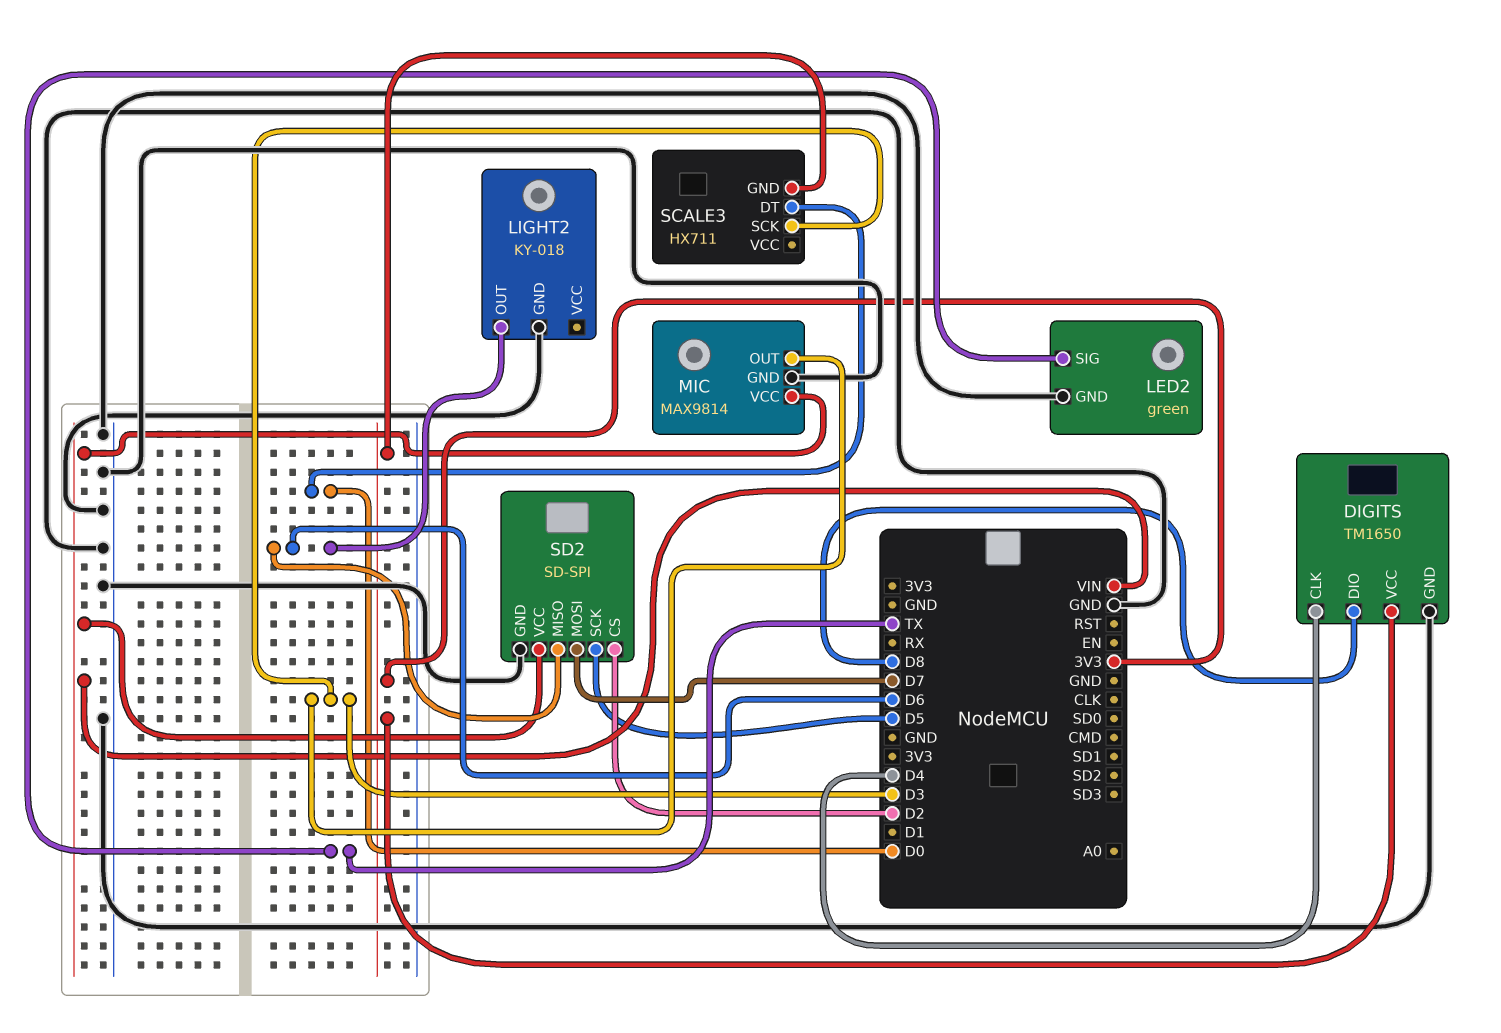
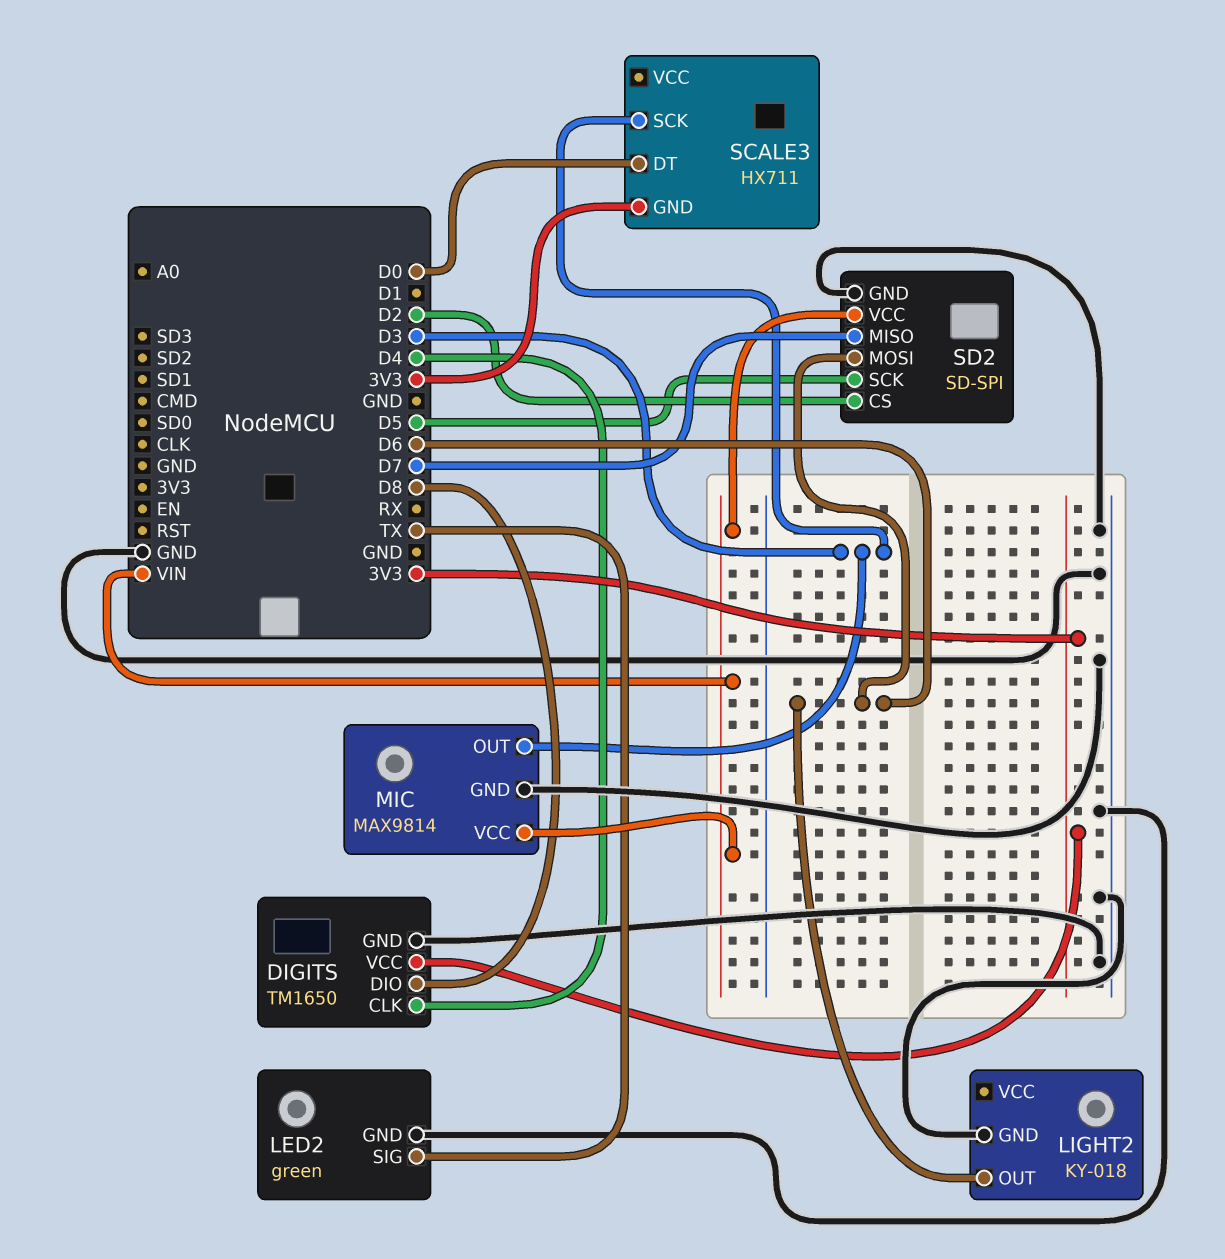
SD2 pin MISO: D6 -> D7
SD2 pin MOSI: D7 -> D6

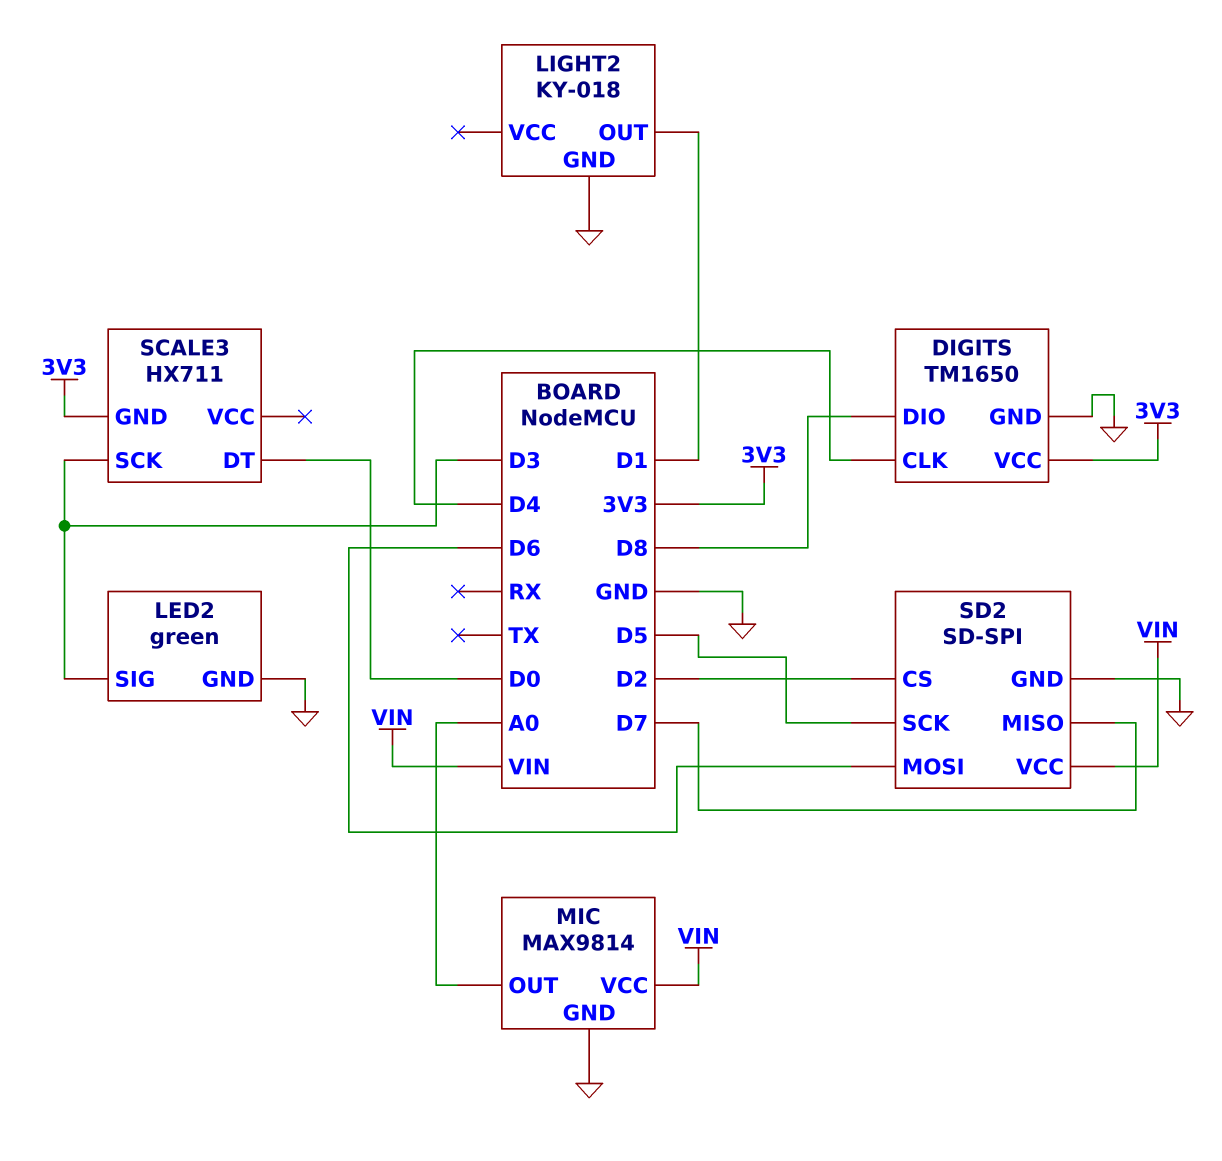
LED2 pin SIG: TX -> D3
LIGHT2 pin OUT: D6 -> D1
MIC pin OUT: D3 -> A0

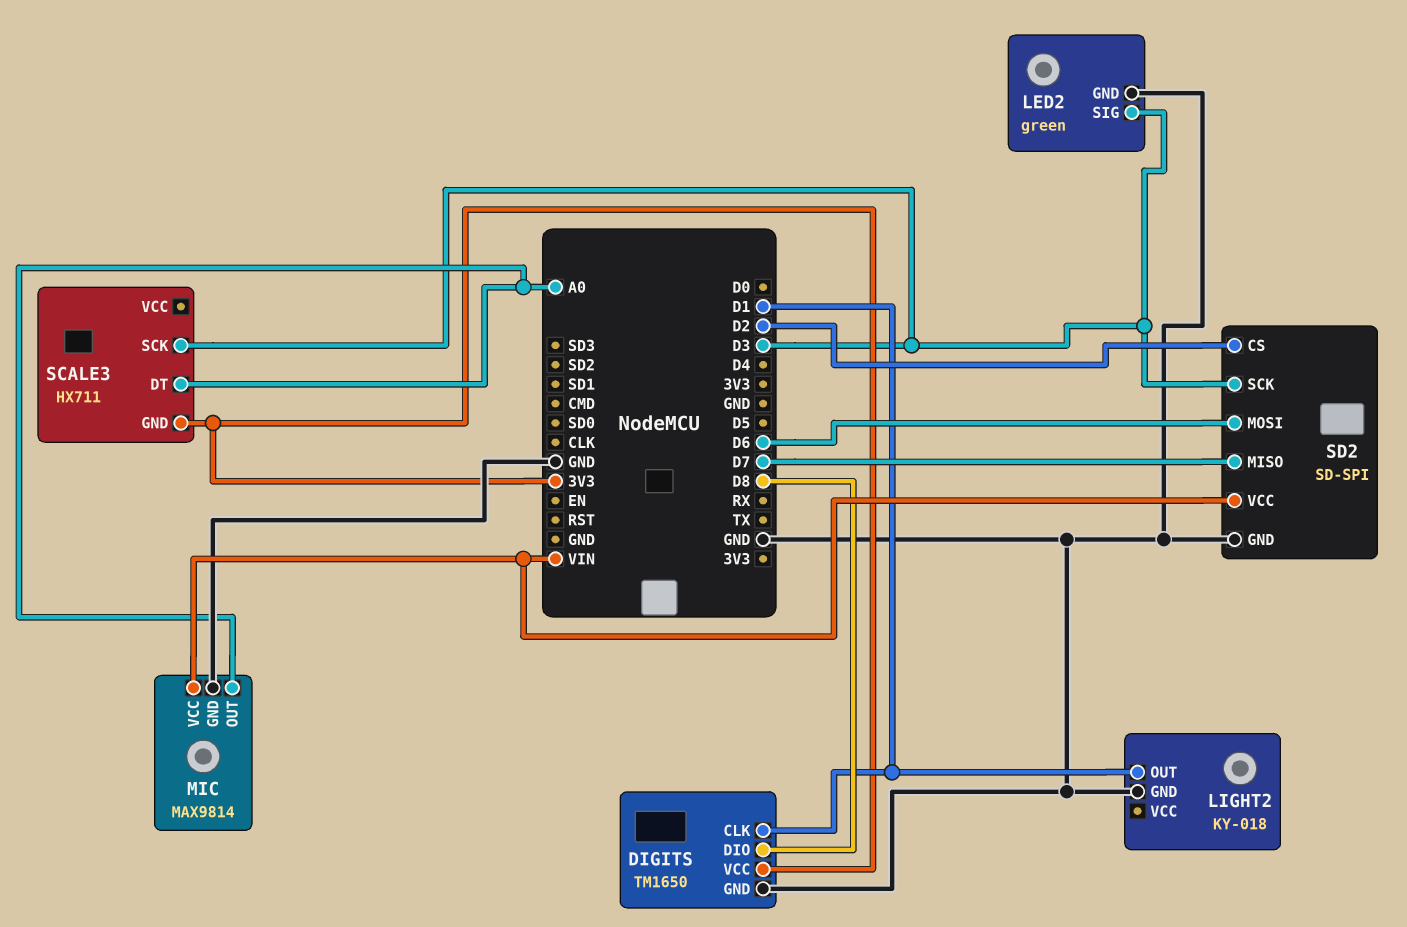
DIGITS pin CLK: D4 -> D1
SCALE3 pin DT: D0 -> A0
SD2 pin SCK: D5 -> D3

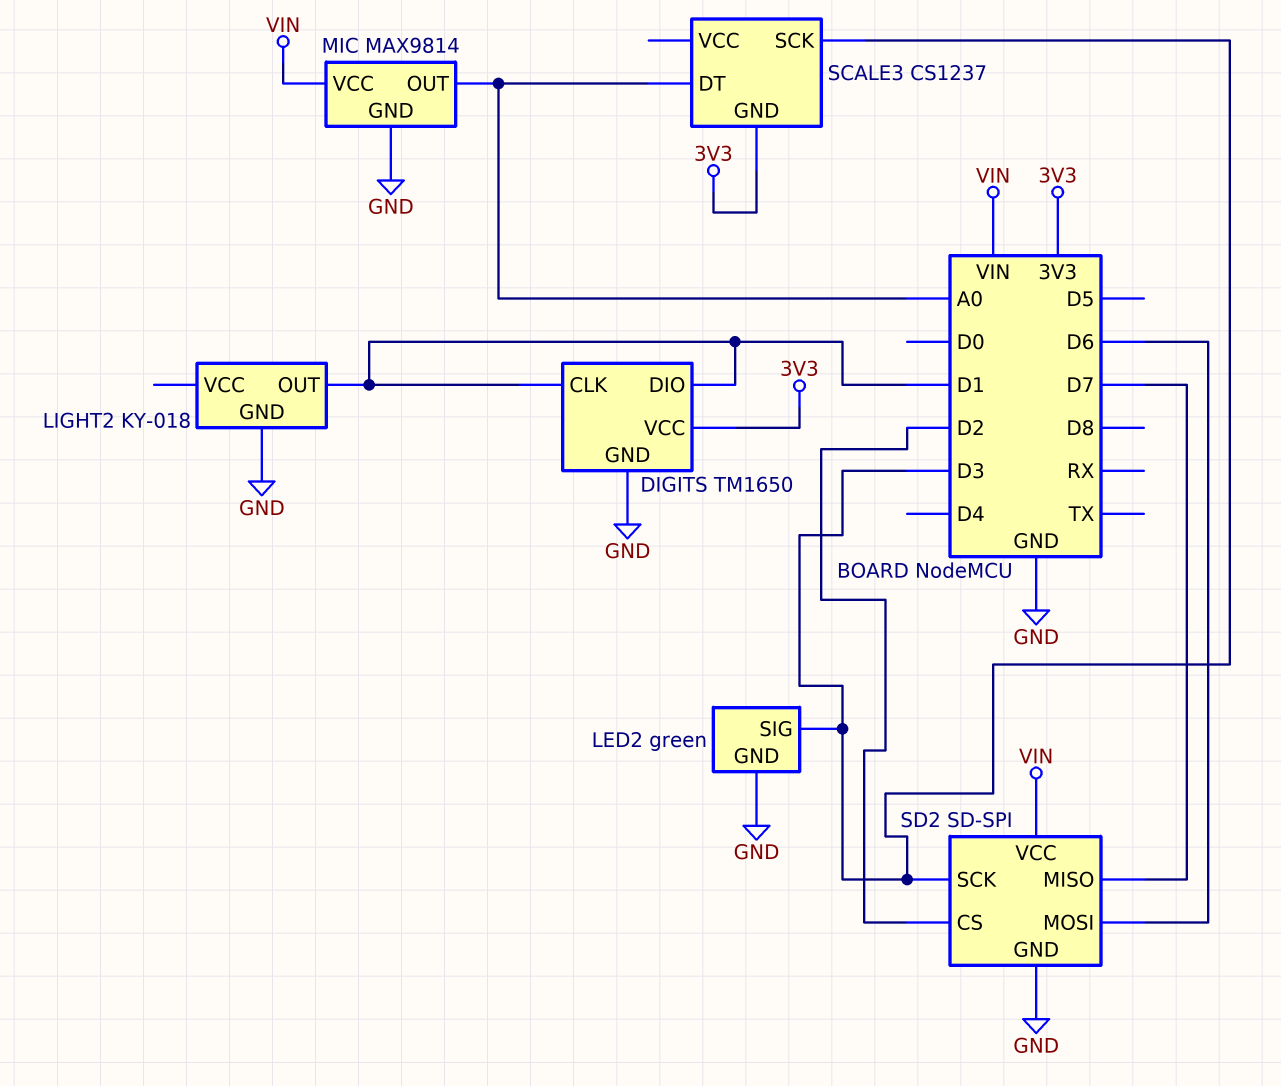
DIGITS pin DIO: D8 -> D1
SCALE3: HX711 -> CS1237

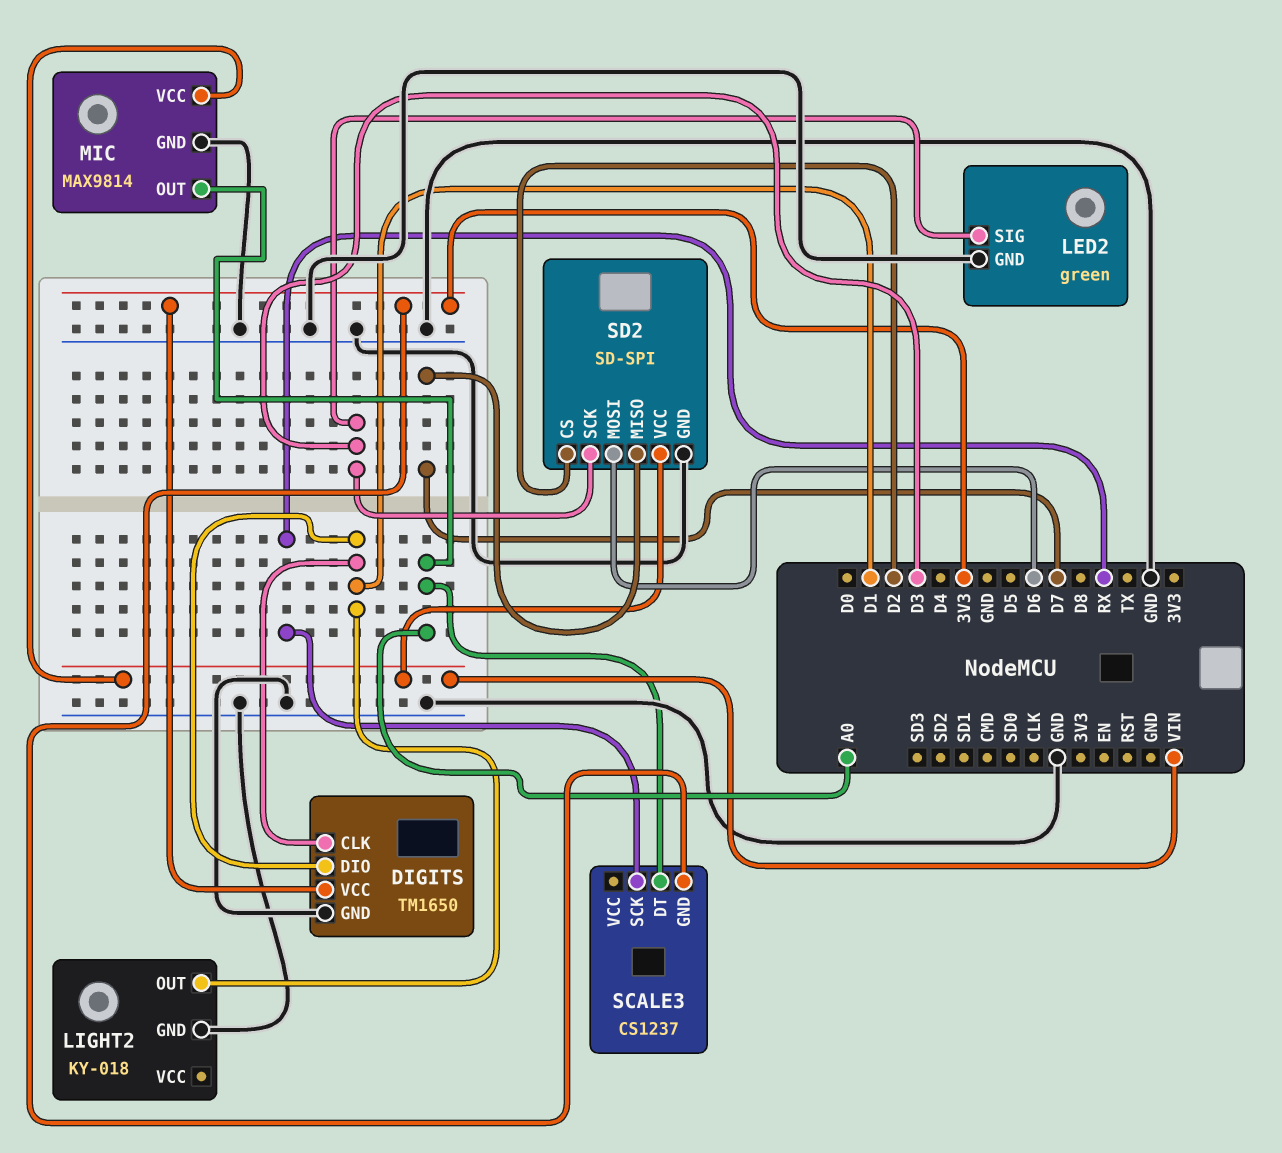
SCALE3 pin SCK: D3 -> RX

